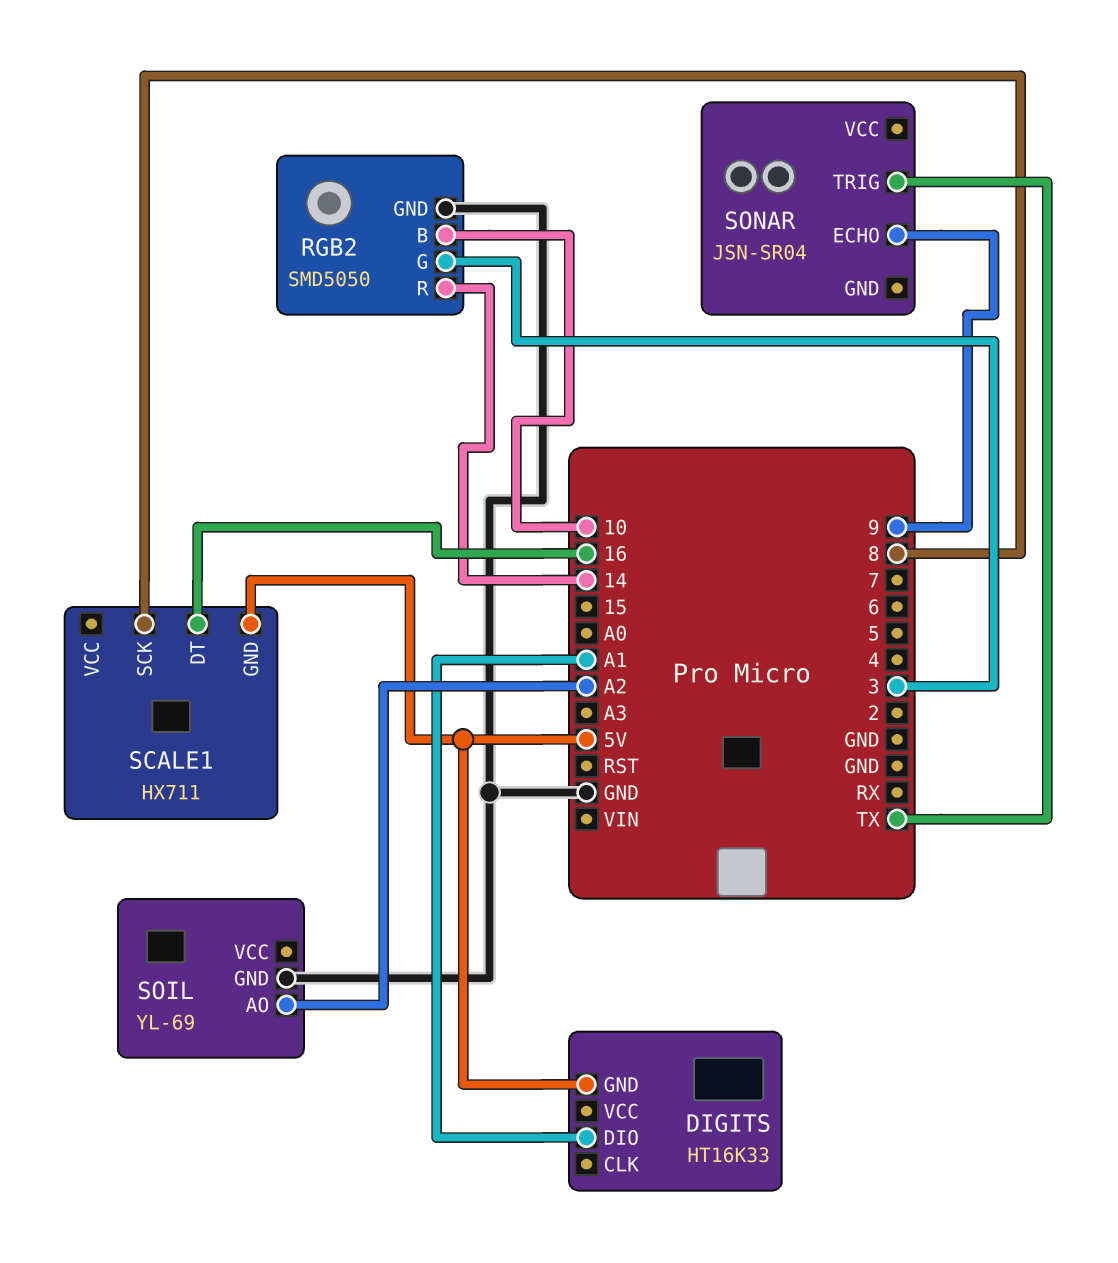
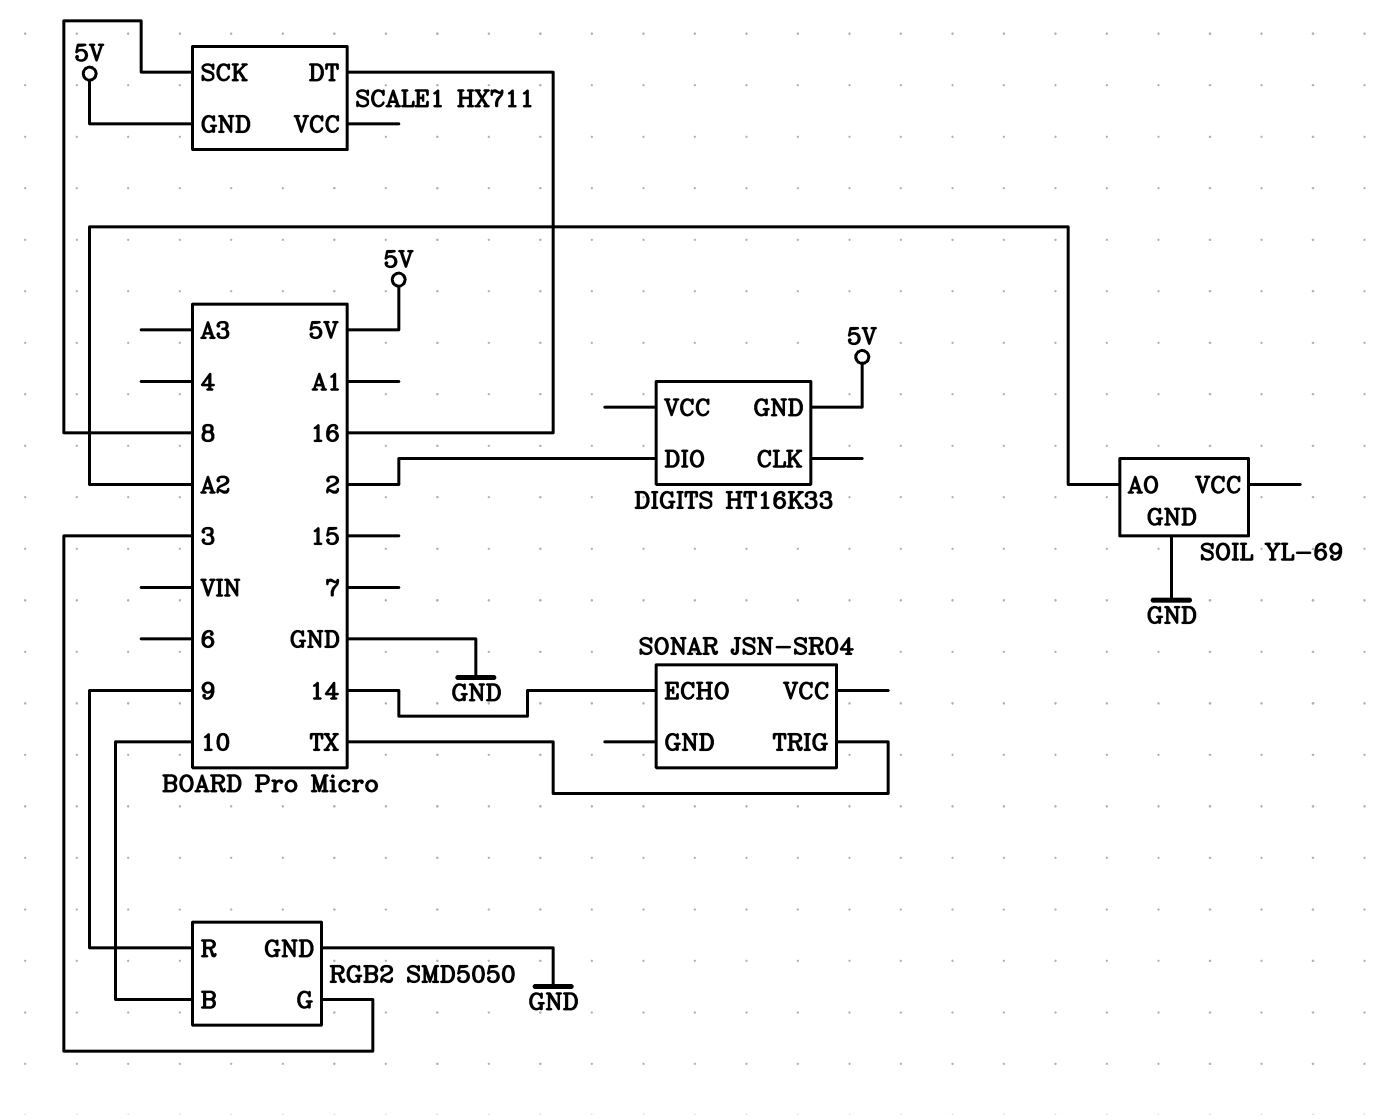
DIGITS pin DIO: A1 -> 2
RGB2 pin R: 14 -> 9
SONAR pin ECHO: 9 -> 14

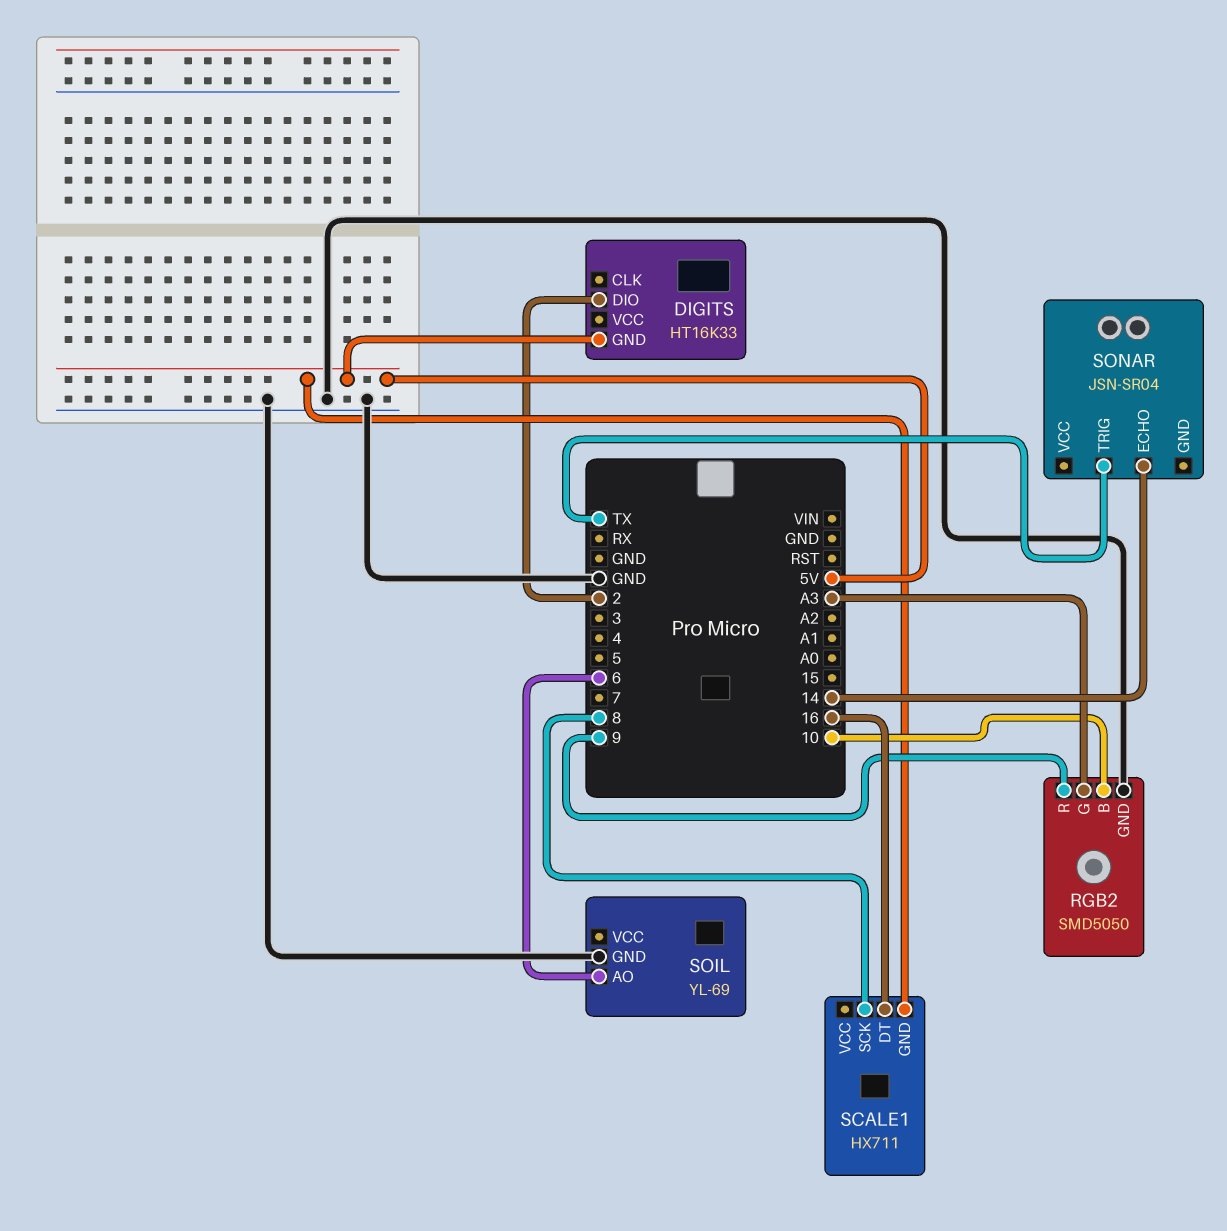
RGB2 pin G: 3 -> A3
SOIL pin AO: A2 -> 6

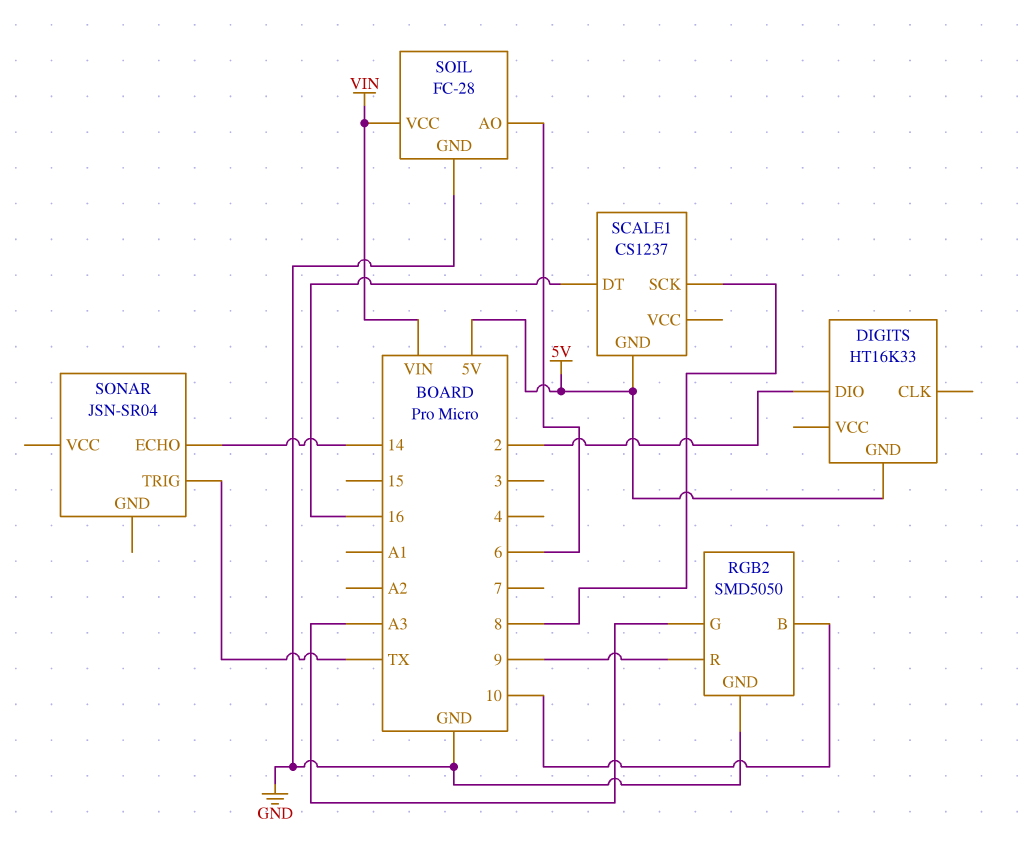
SCALE1: HX711 -> CS1237
SOIL: YL-69 -> FC-28
SOIL pin VCC: none -> VIN

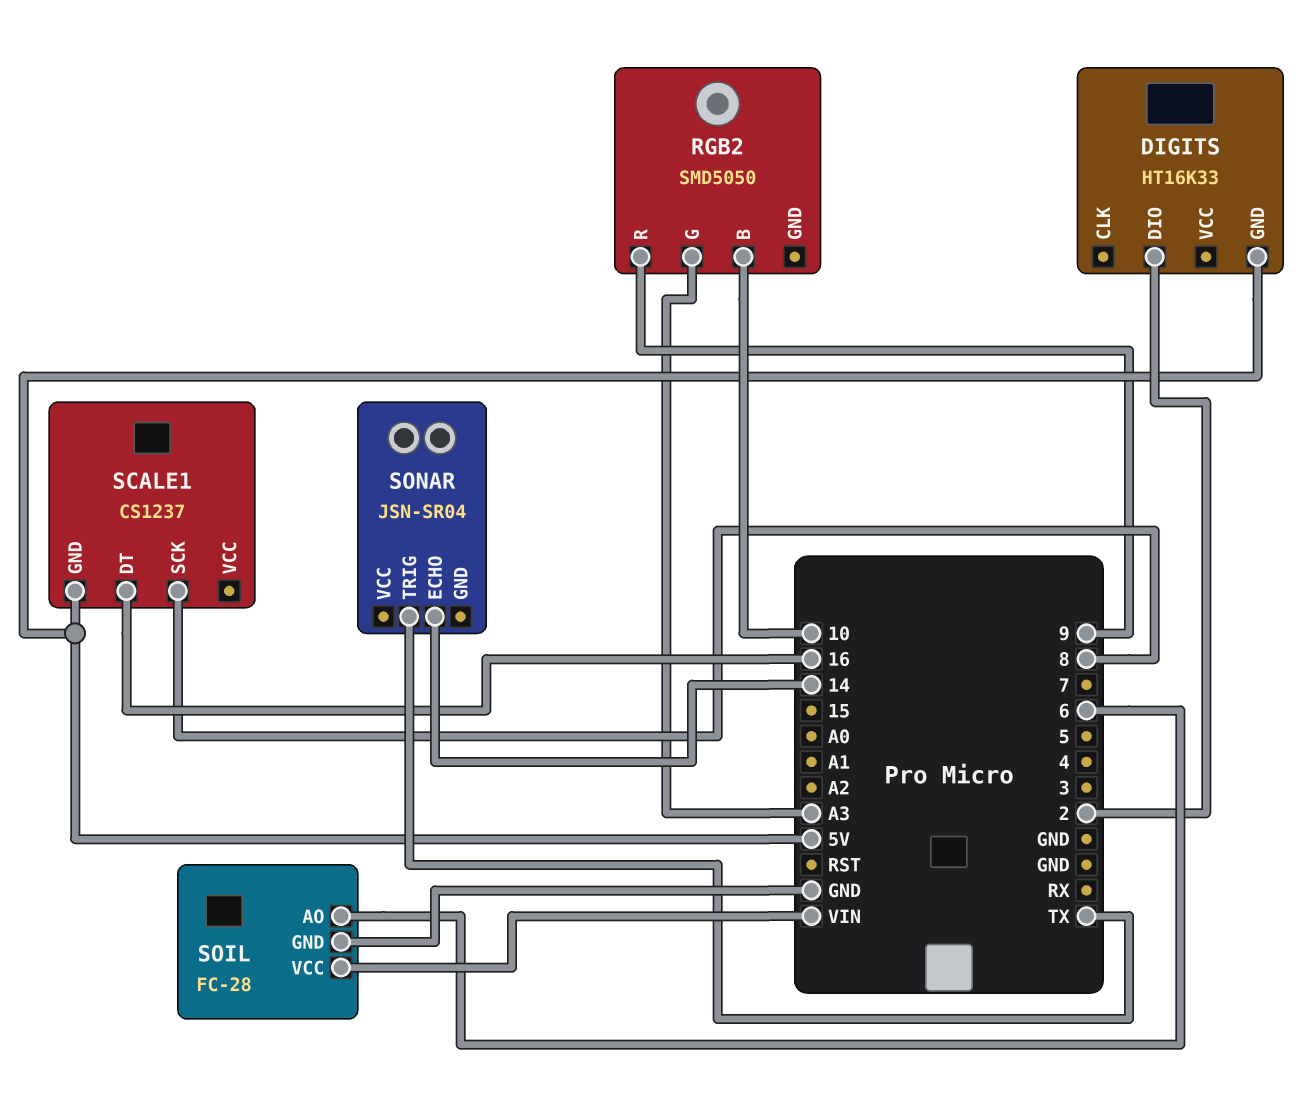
RGB2 pin GND: GND -> none

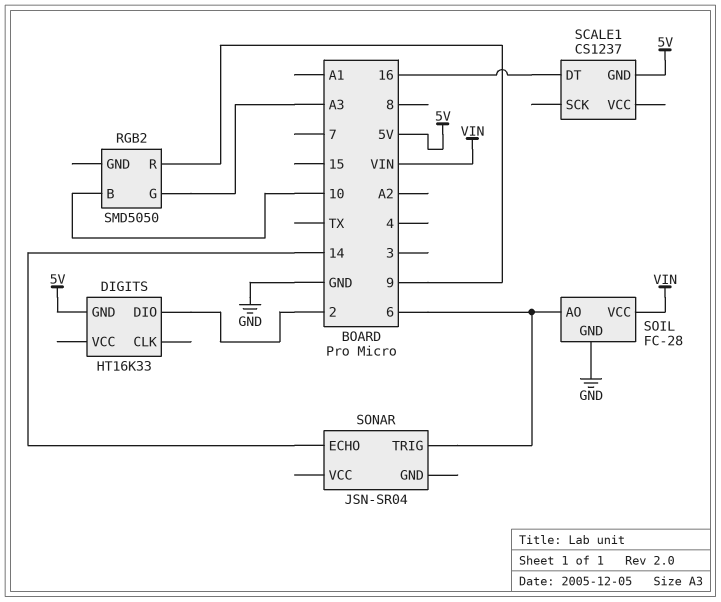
SCALE1 pin SCK: 8 -> none
SONAR pin TRIG: TX -> 6

